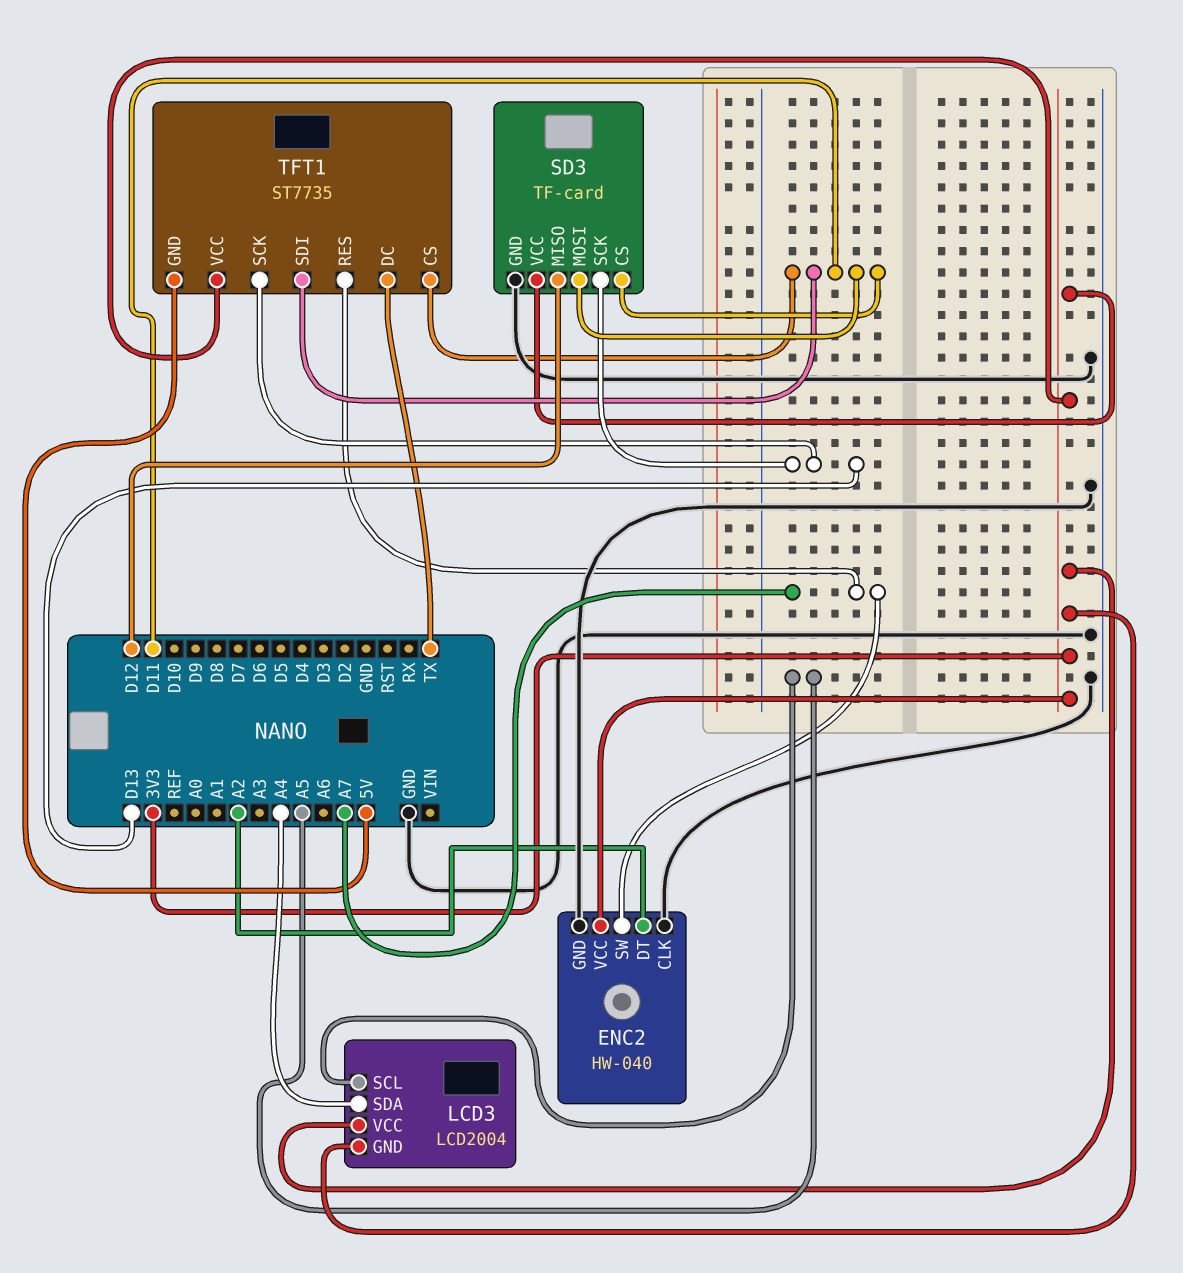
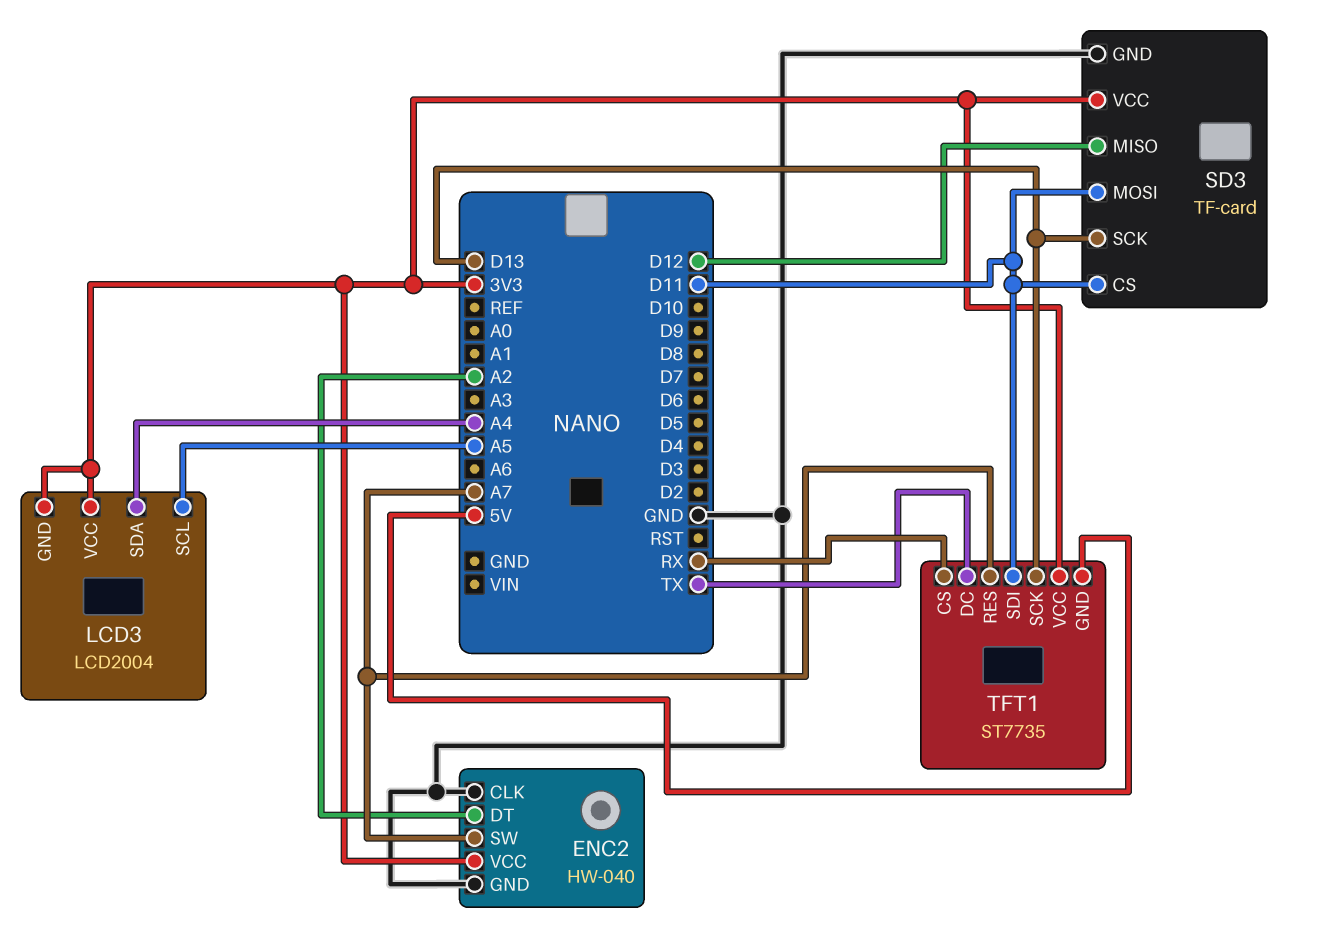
TFT1 pin CS: D11 -> RX

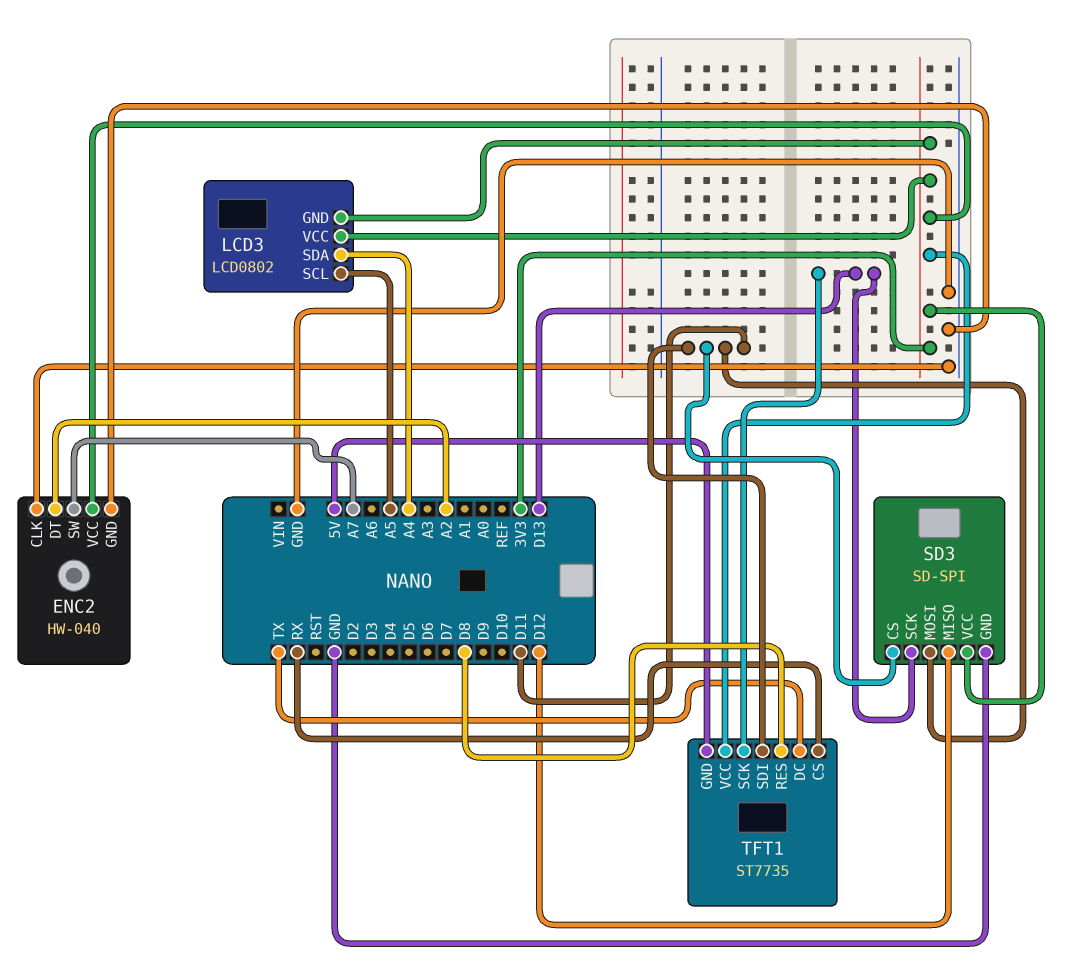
LCD3: LCD2004 -> LCD0802
SD3: TF-card -> SD-SPI
TFT1 pin RES: A7 -> D8

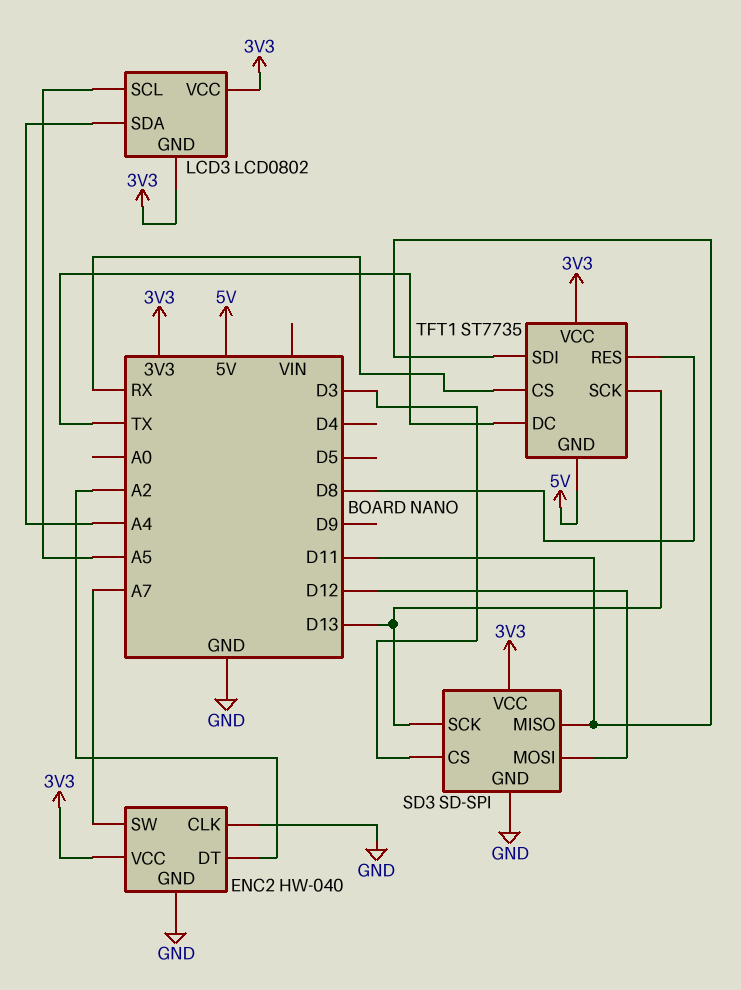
SD3 pin CS: D11 -> D3
SD3 pin MISO: D12 -> D11
SD3 pin MOSI: D11 -> D12

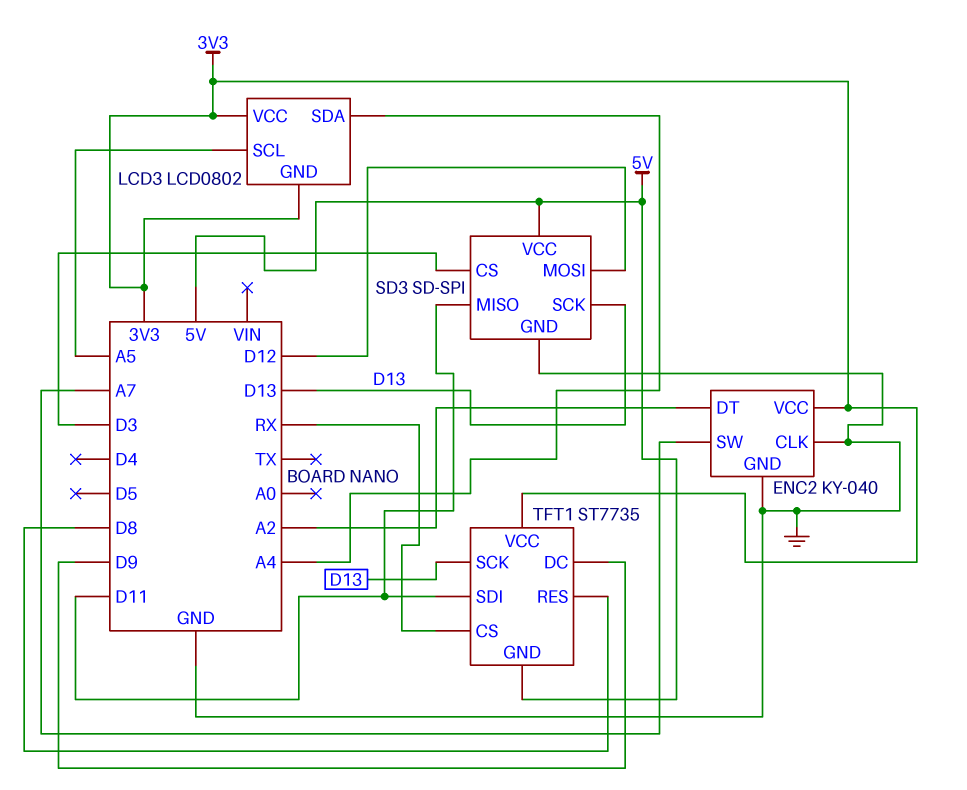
ENC2: HW-040 -> KY-040
SD3 pin VCC: 3V3 -> 5V
TFT1 pin DC: TX -> D9

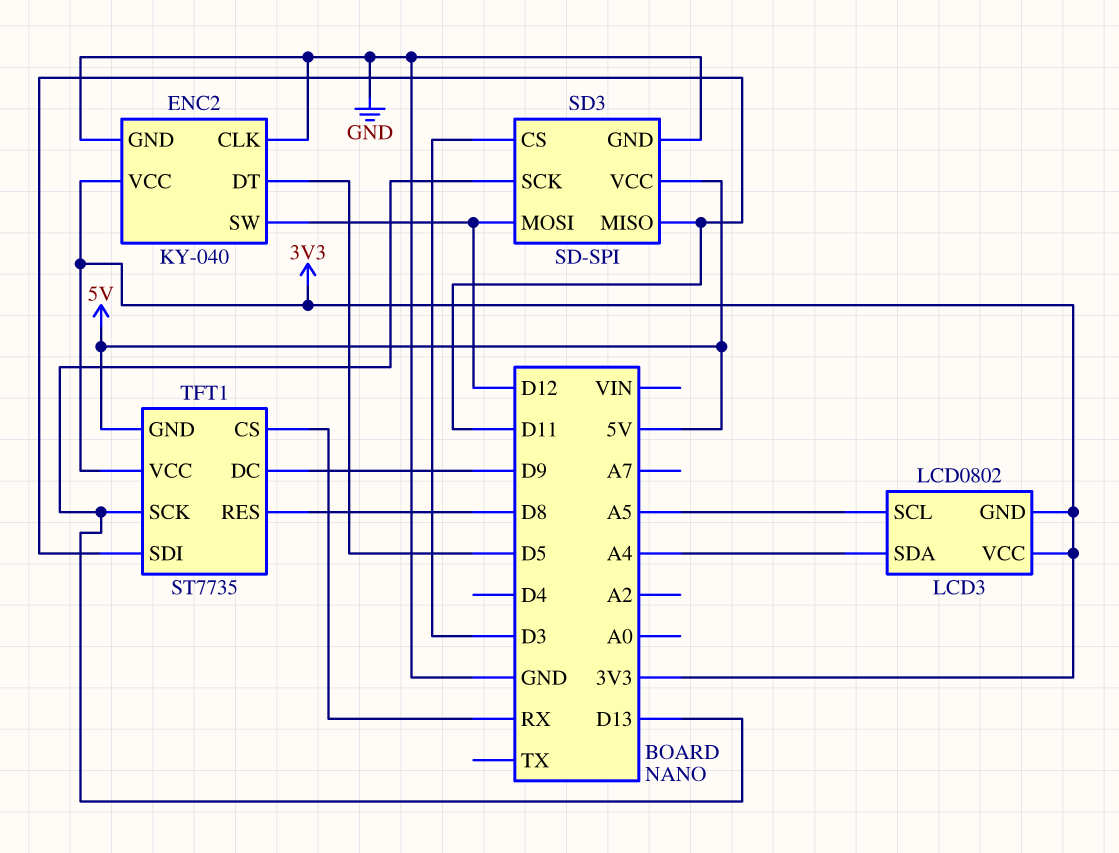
ENC2 pin DT: A2 -> D5
ENC2 pin SW: A7 -> D12

